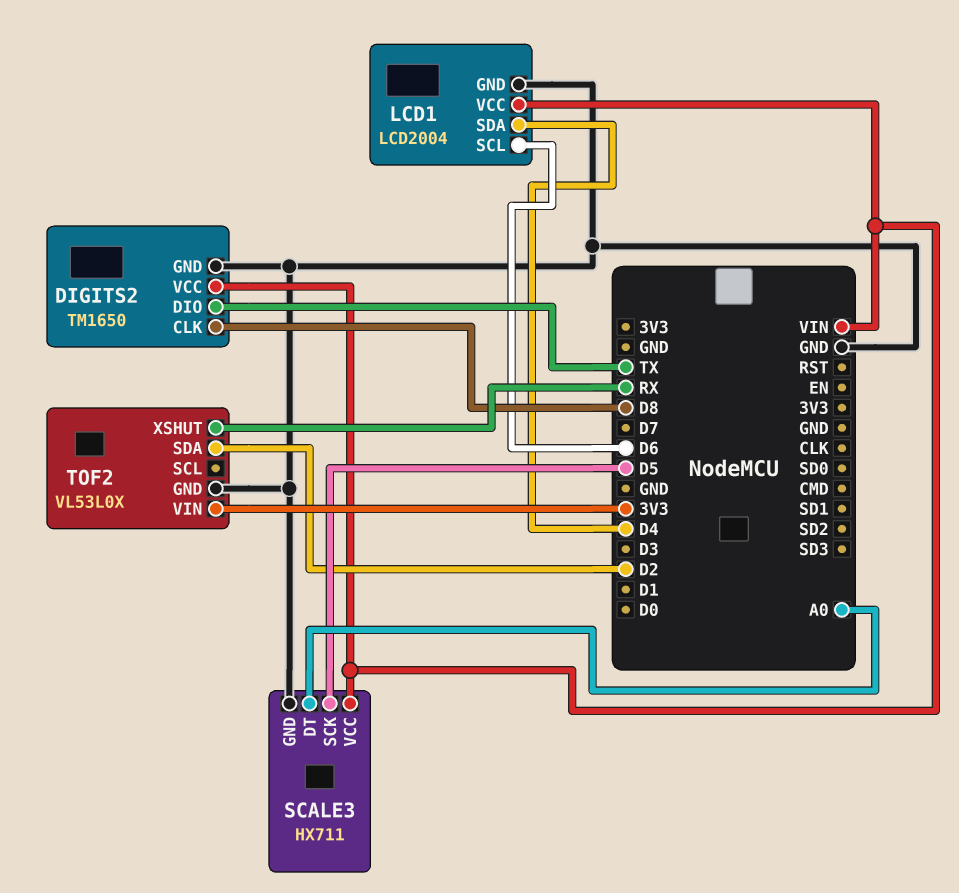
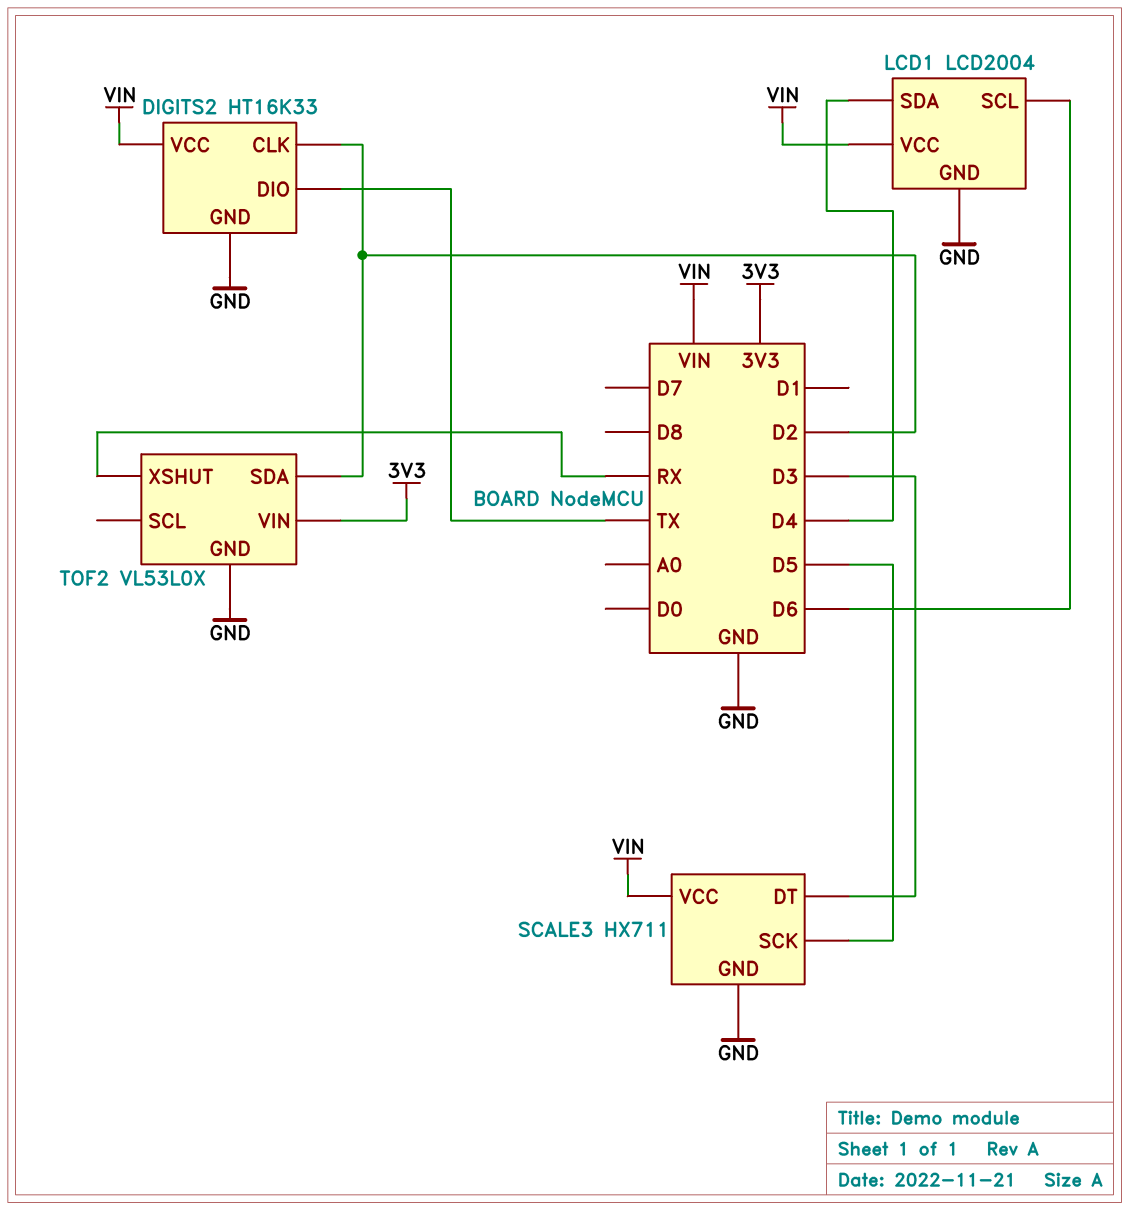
DIGITS2: TM1650 -> HT16K33
DIGITS2 pin CLK: D8 -> D2
SCALE3 pin DT: A0 -> D3

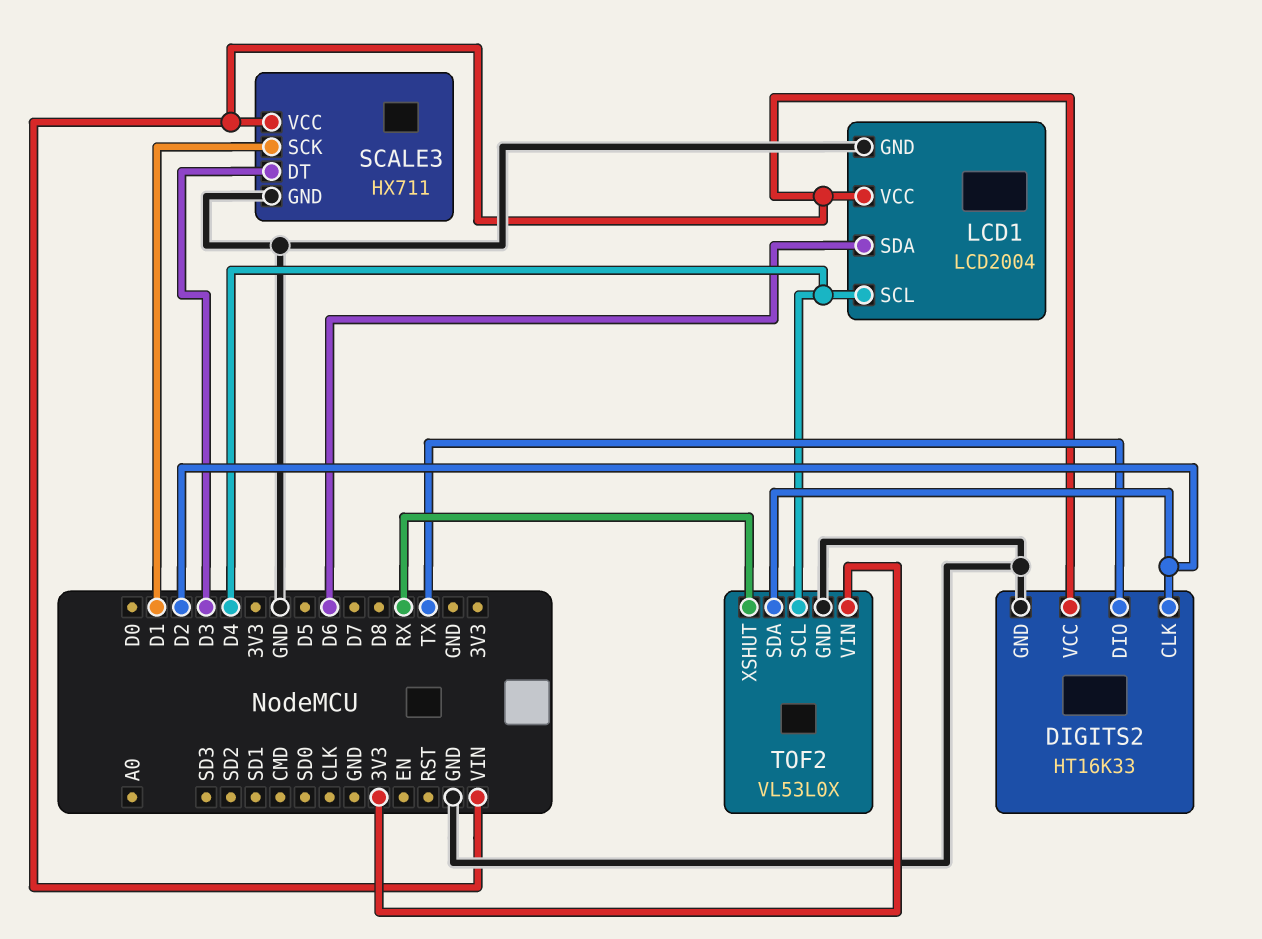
LCD1 pin SCL: D6 -> D4
LCD1 pin SDA: D4 -> D6
SCALE3 pin SCK: D5 -> D1
TOF2 pin SCL: none -> D4

